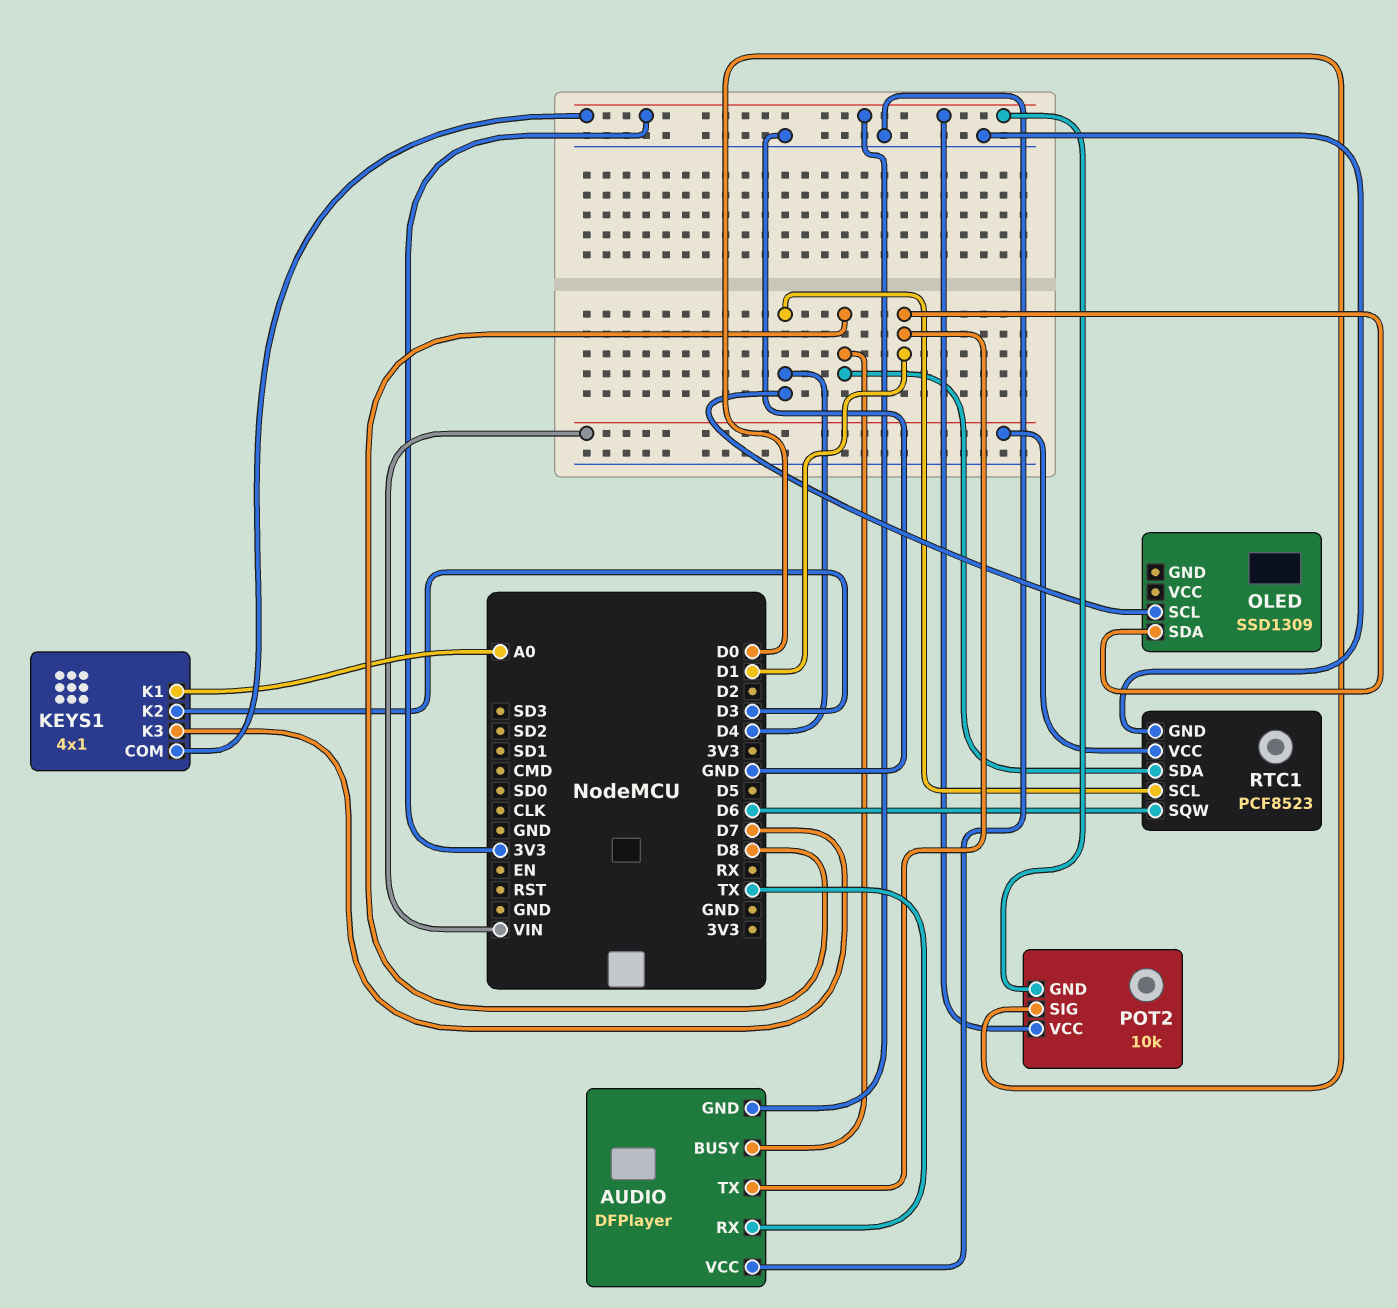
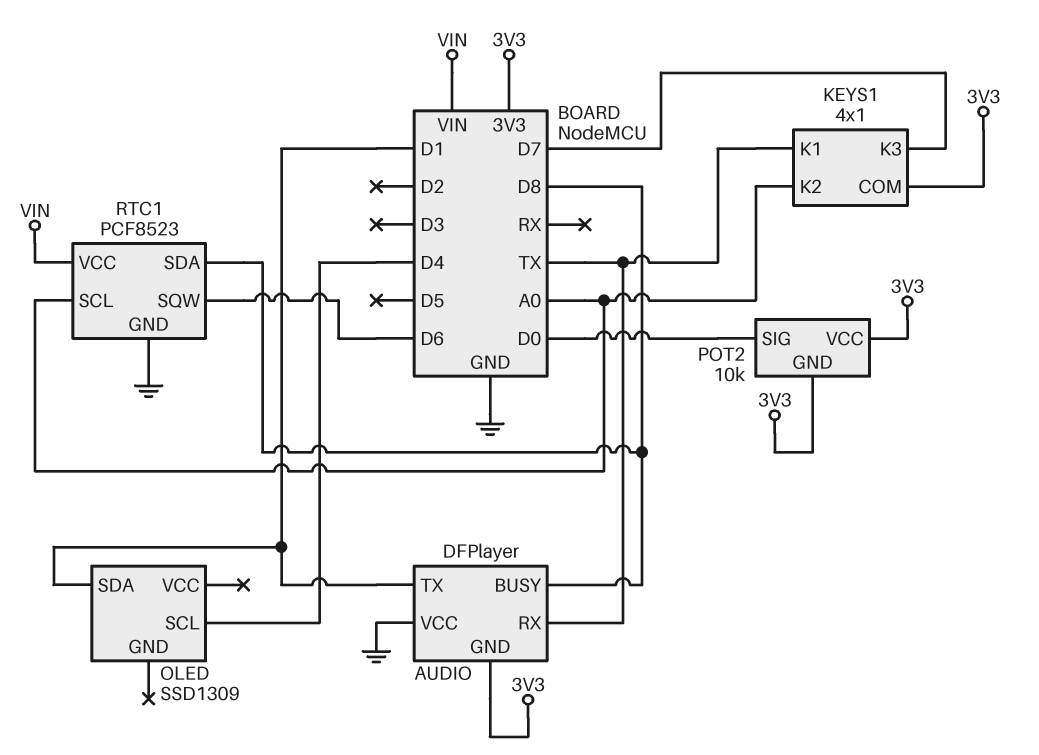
KEYS1 pin K1: A0 -> TX
KEYS1 pin K2: D3 -> A0
RTC1 pin SCL: D4 -> A0

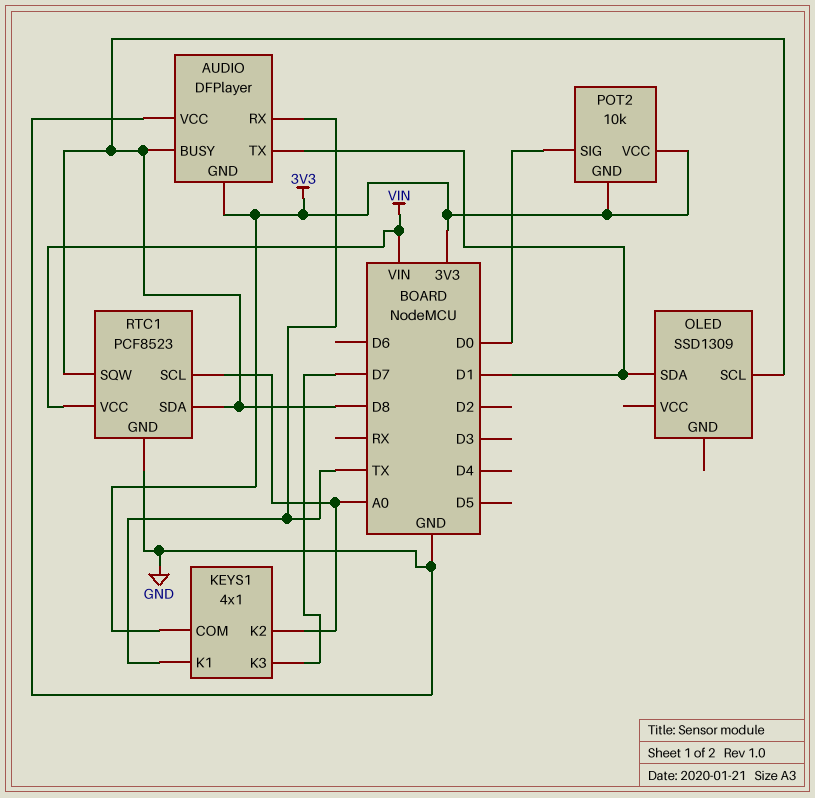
OLED pin SCL: D4 -> D8
RTC1 pin SQW: D6 -> D8

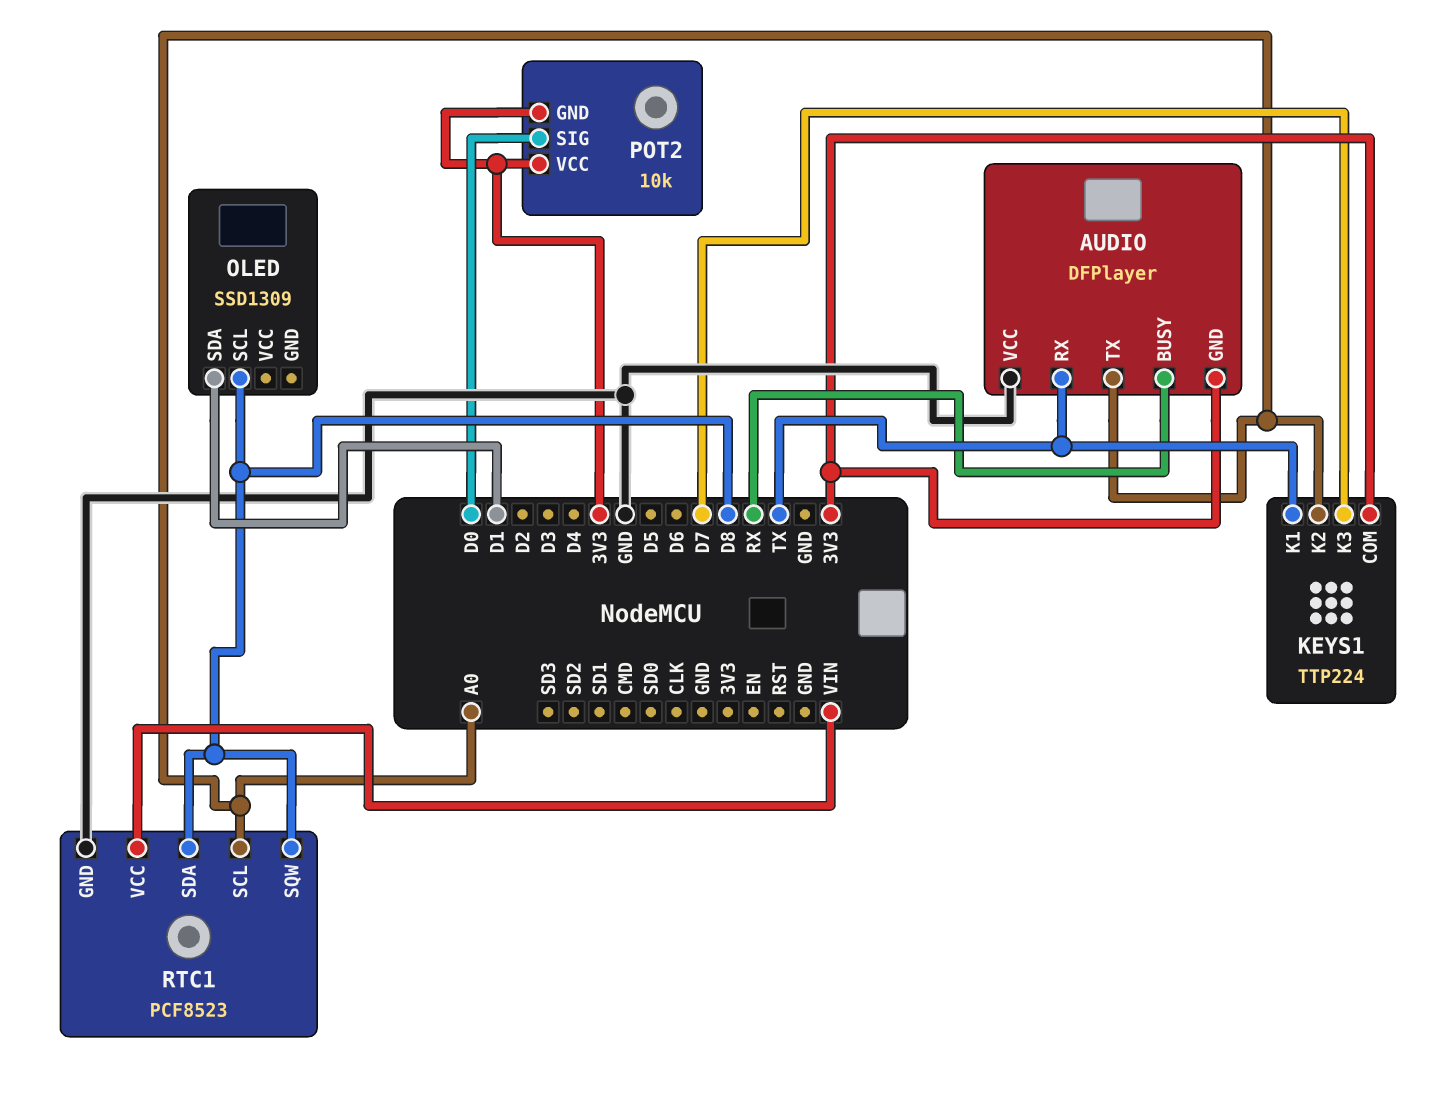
AUDIO pin BUSY: D8 -> RX
AUDIO pin TX: D1 -> A0
KEYS1: 4x1 -> TTP224

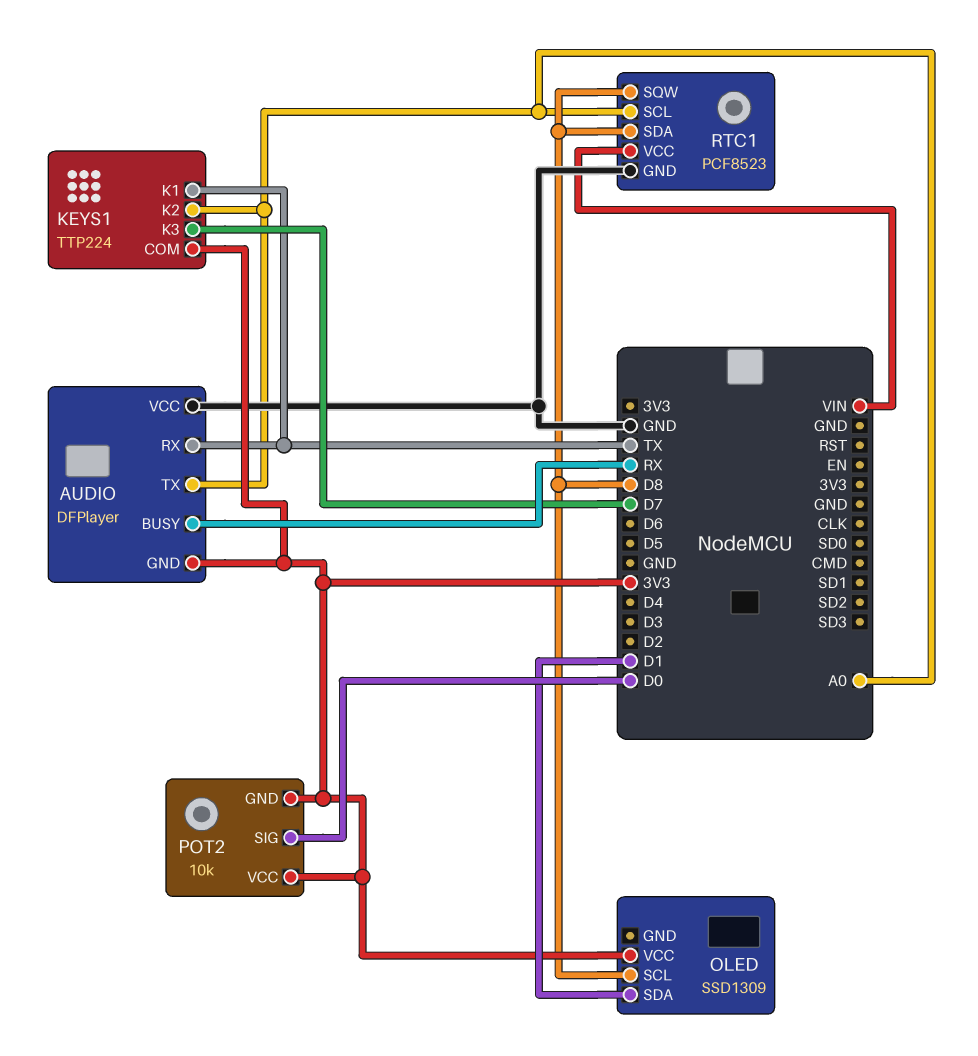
OLED pin VCC: none -> 3V3

